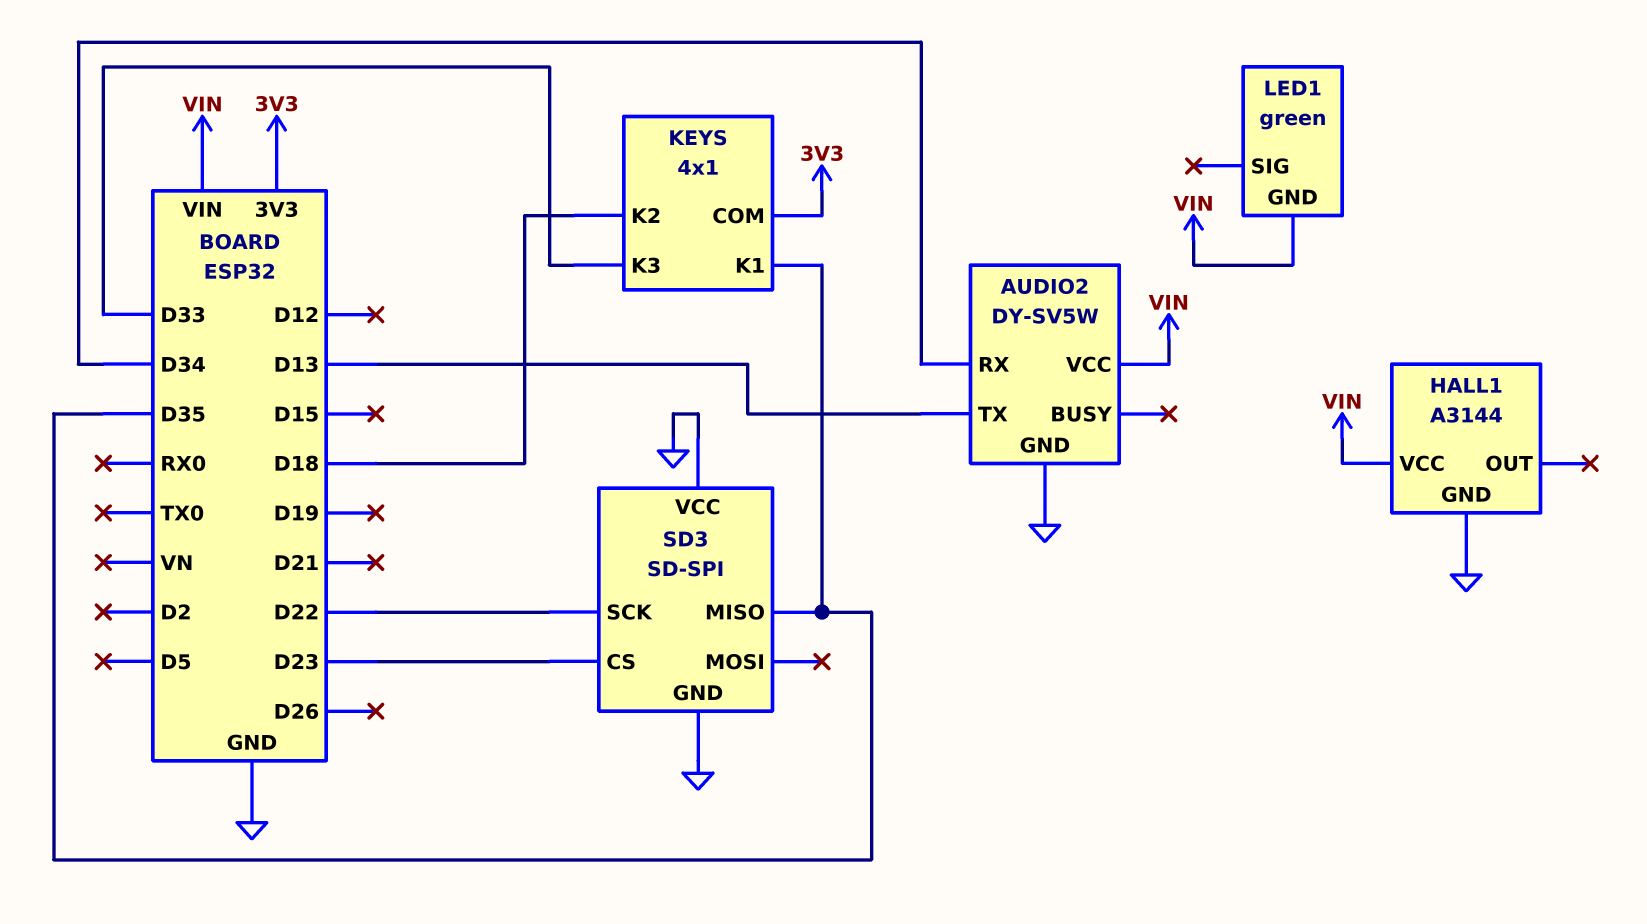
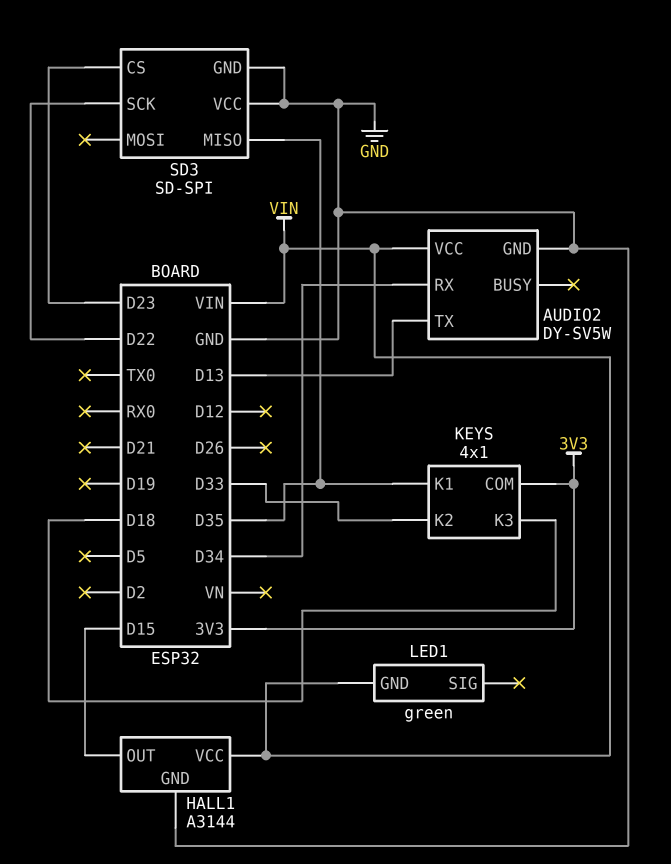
HALL1 pin OUT: none -> D15
KEYS pin K2: D18 -> D33
KEYS pin K3: D33 -> D18

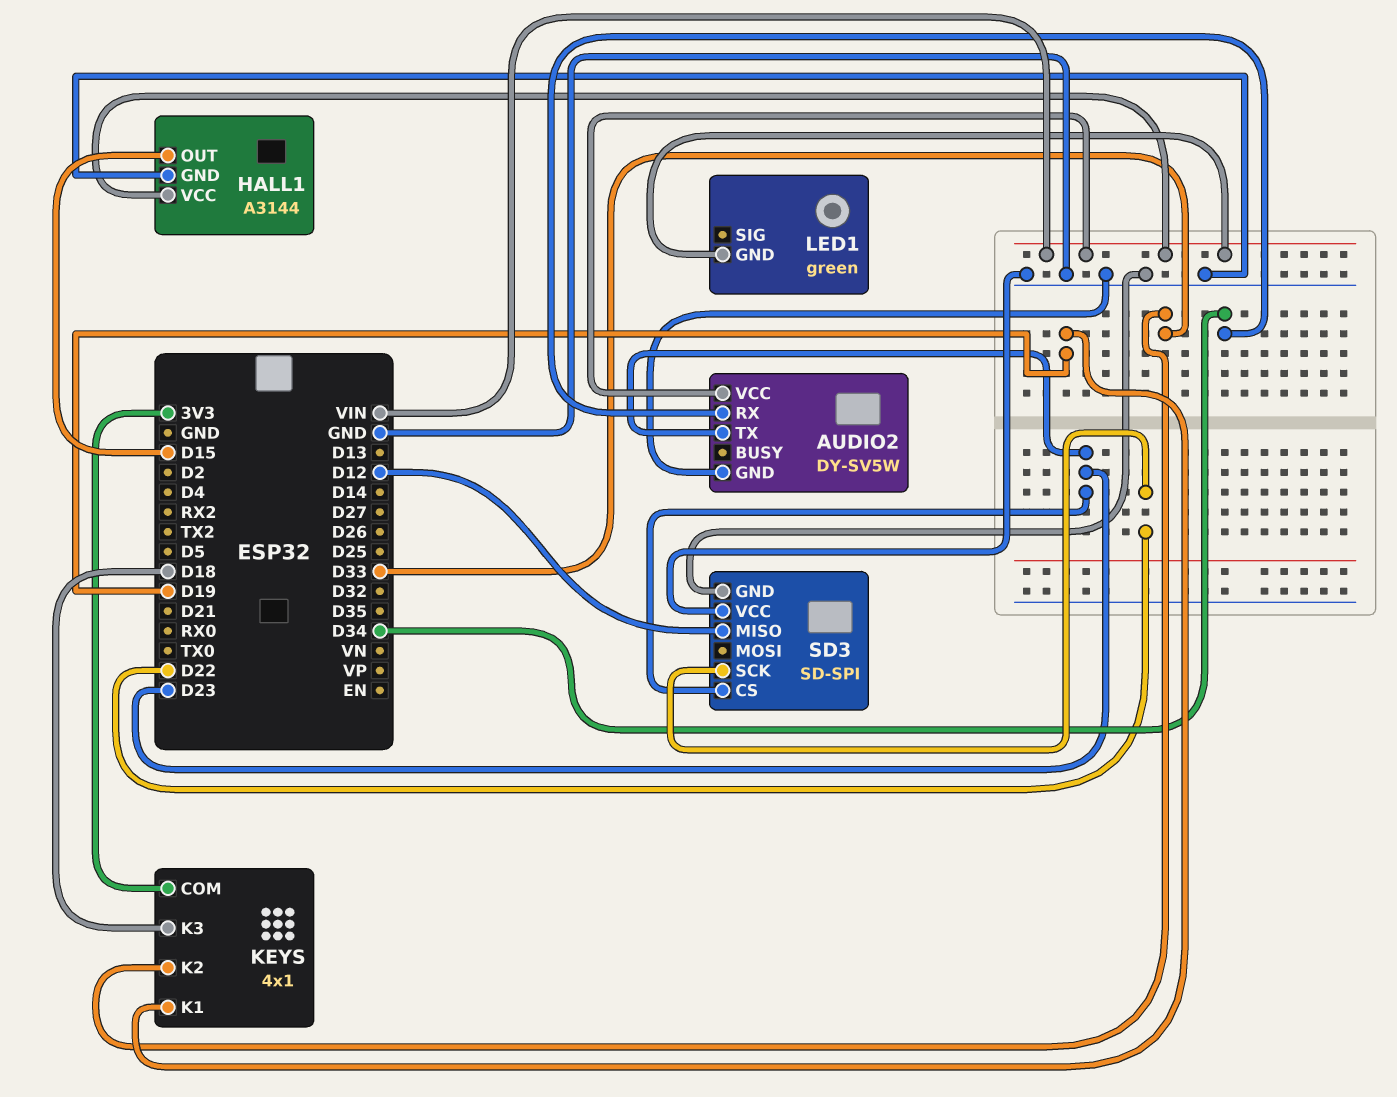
AUDIO2 pin TX: D13 -> D23
KEYS pin K1: D35 -> D19
SD3 pin MISO: D35 -> D12

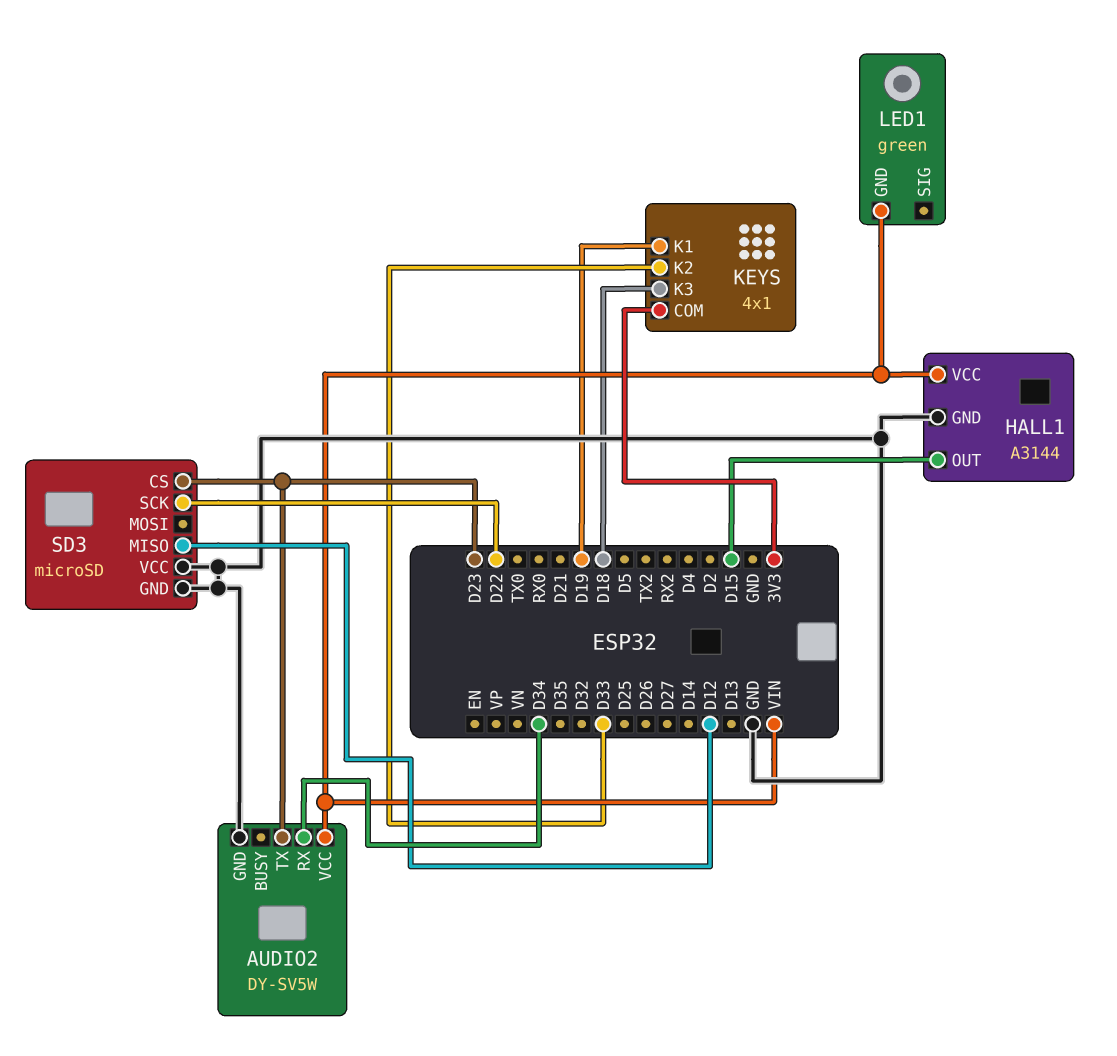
SD3: SD-SPI -> microSD

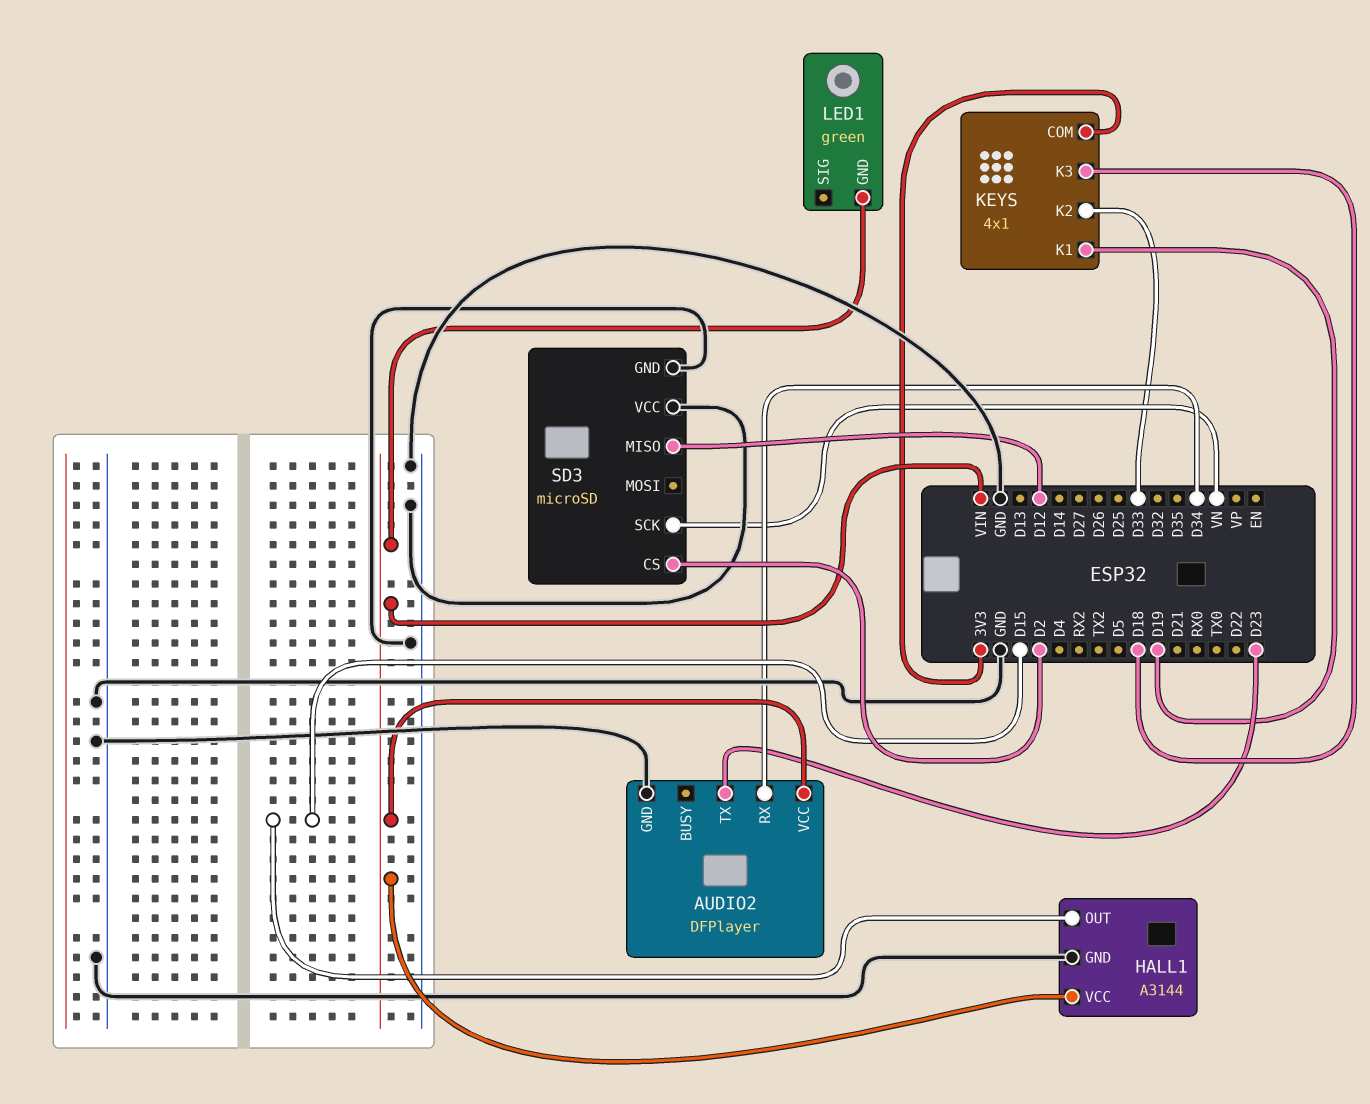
AUDIO2: DY-SV5W -> DFPlayer
SD3 pin CS: D23 -> D2
SD3 pin SCK: D22 -> VN

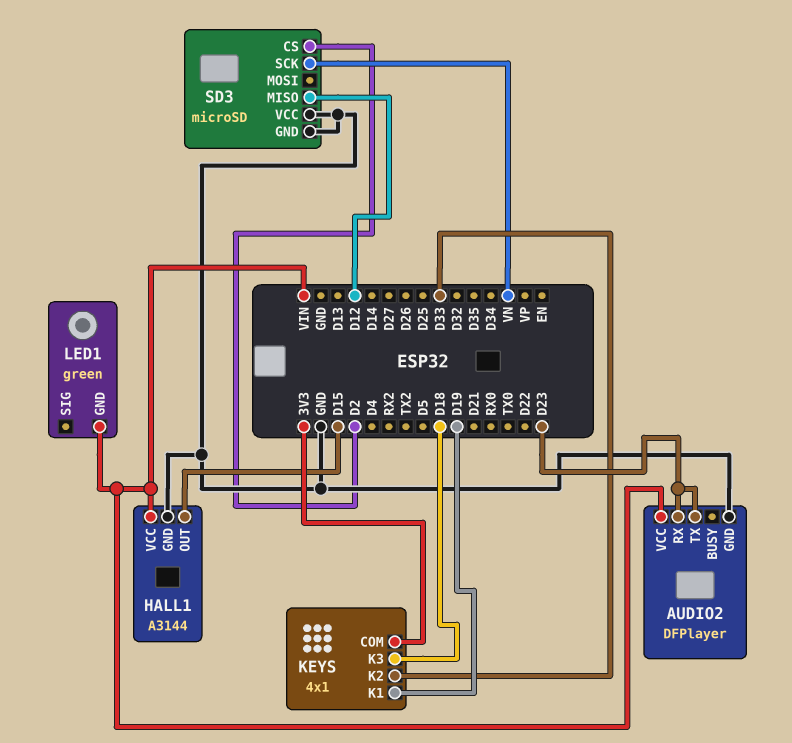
AUDIO2 pin RX: D34 -> D23

